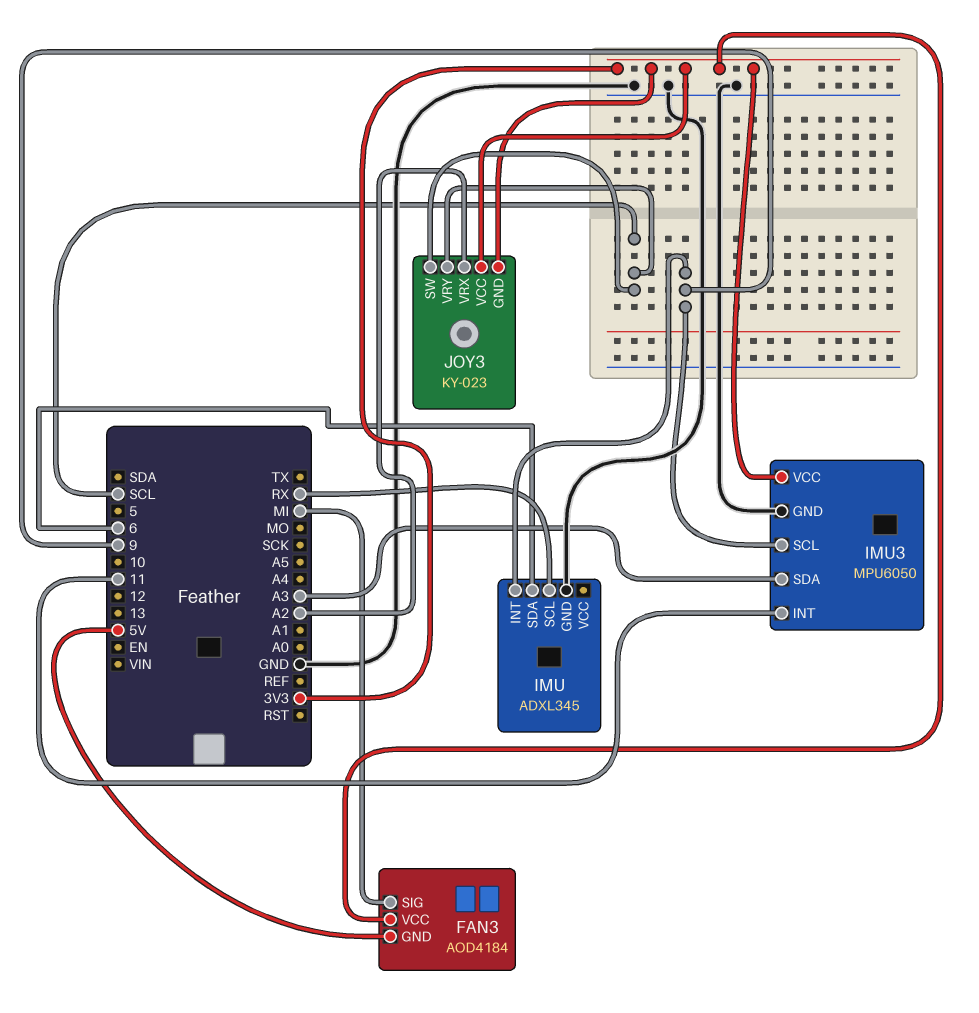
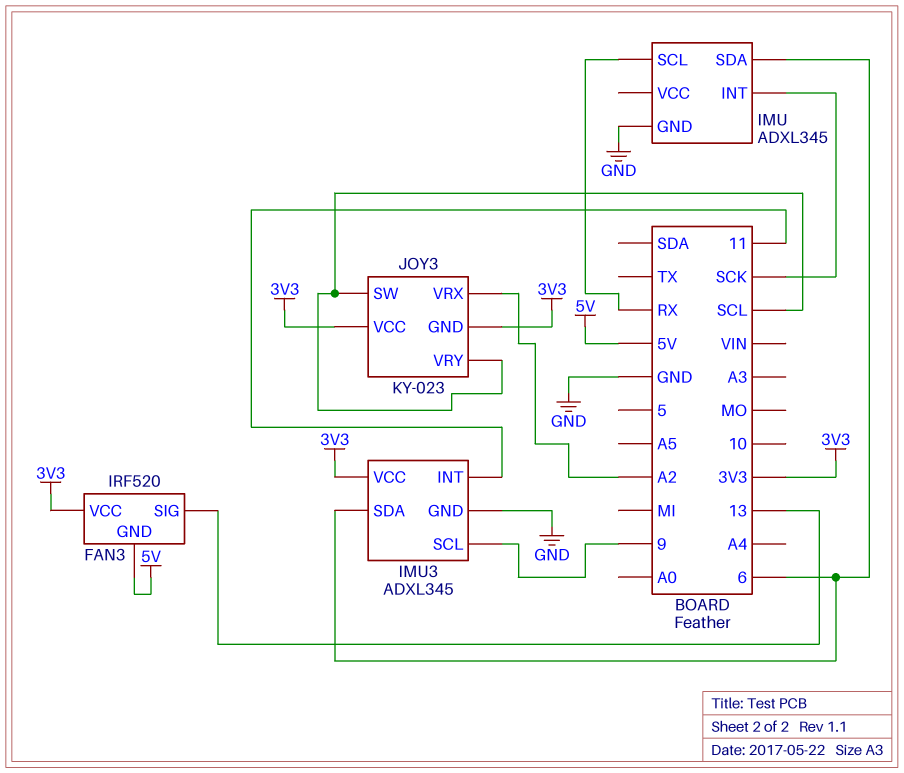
FAN3: AOD4184 -> IRF520
FAN3 pin SIG: MI -> 13
IMU pin INT: 9 -> SCK
IMU3: MPU6050 -> ADXL345
IMU3 pin SDA: A3 -> 6

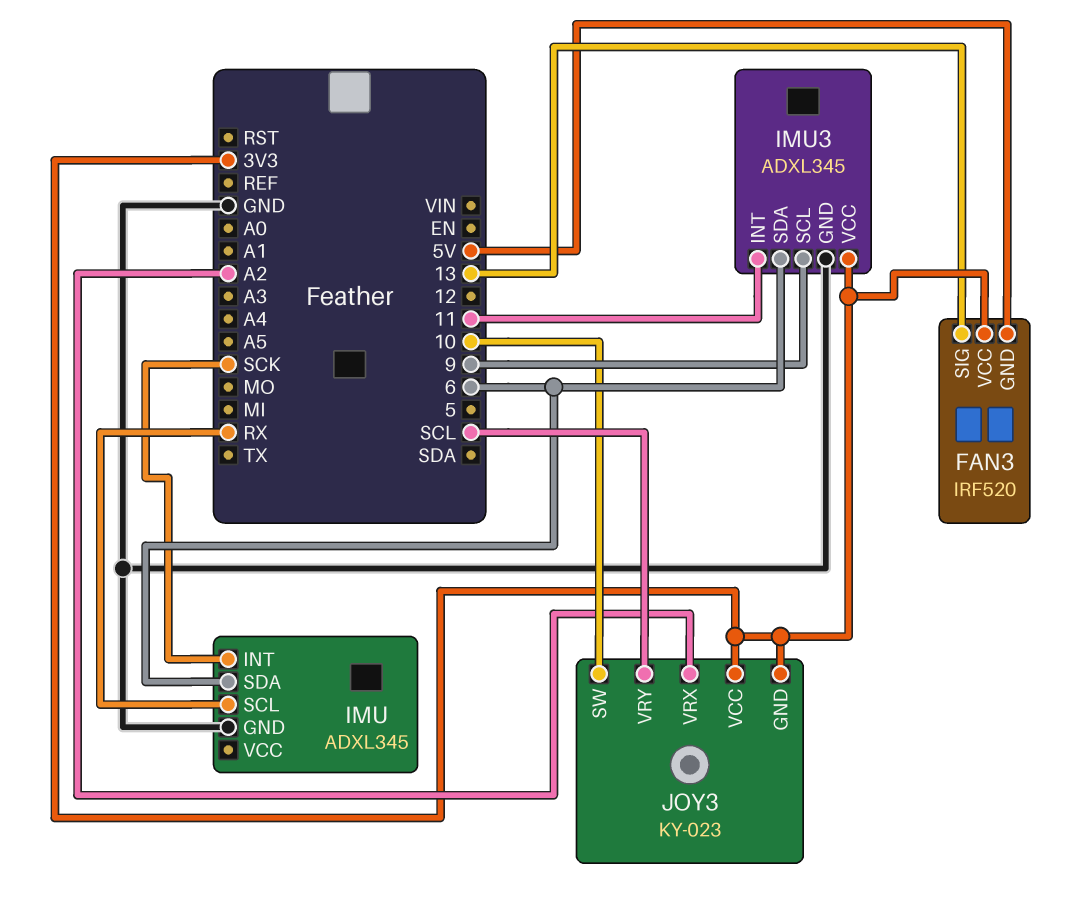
JOY3 pin SW: SCL -> 10

